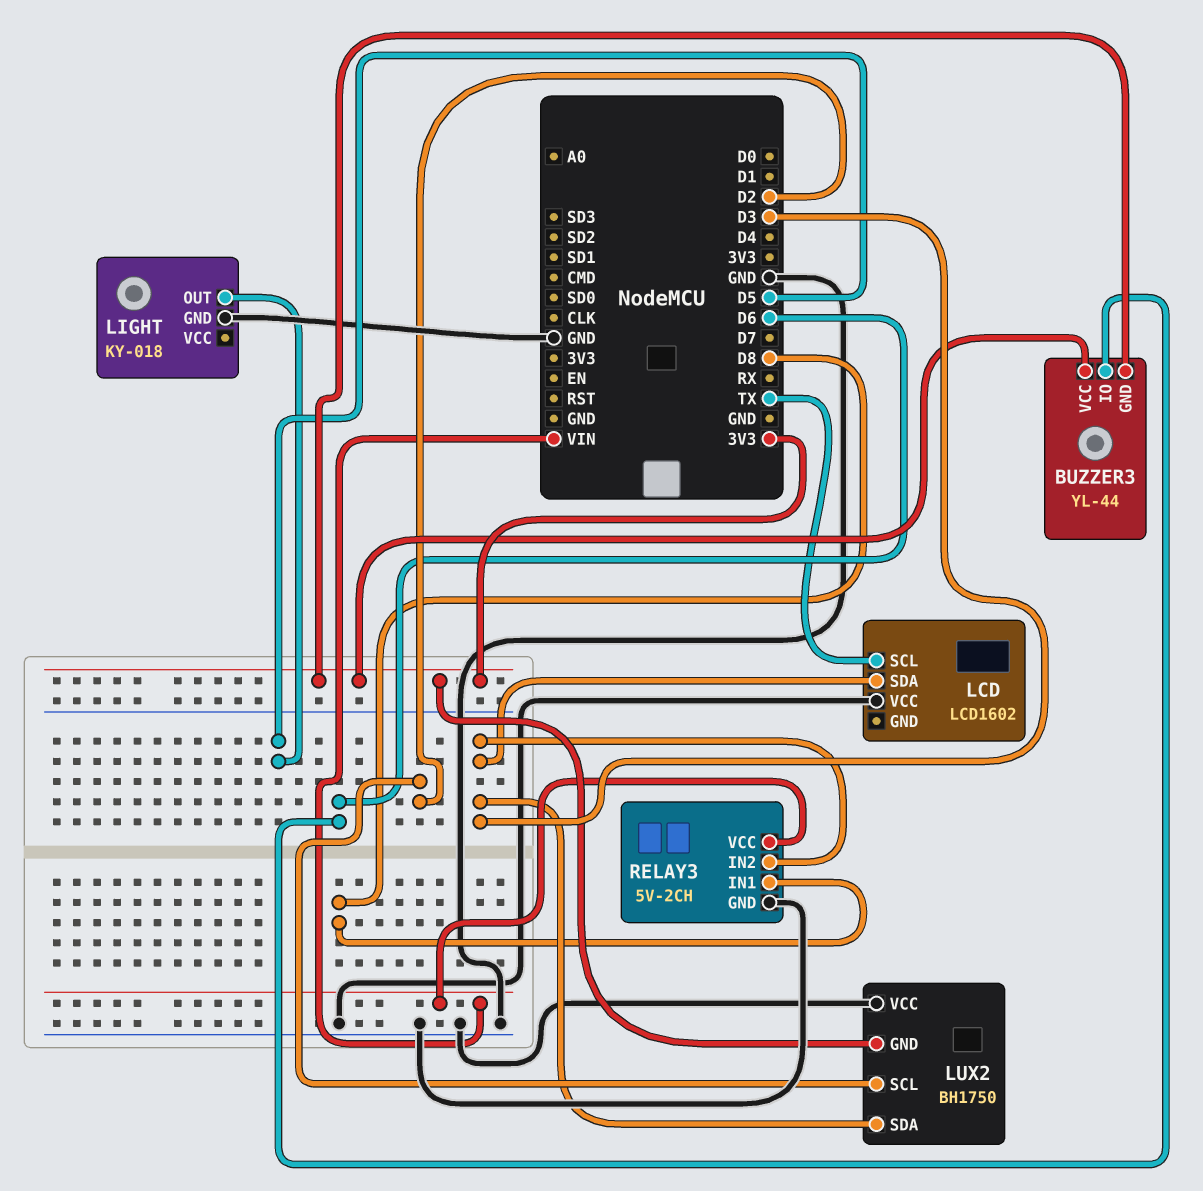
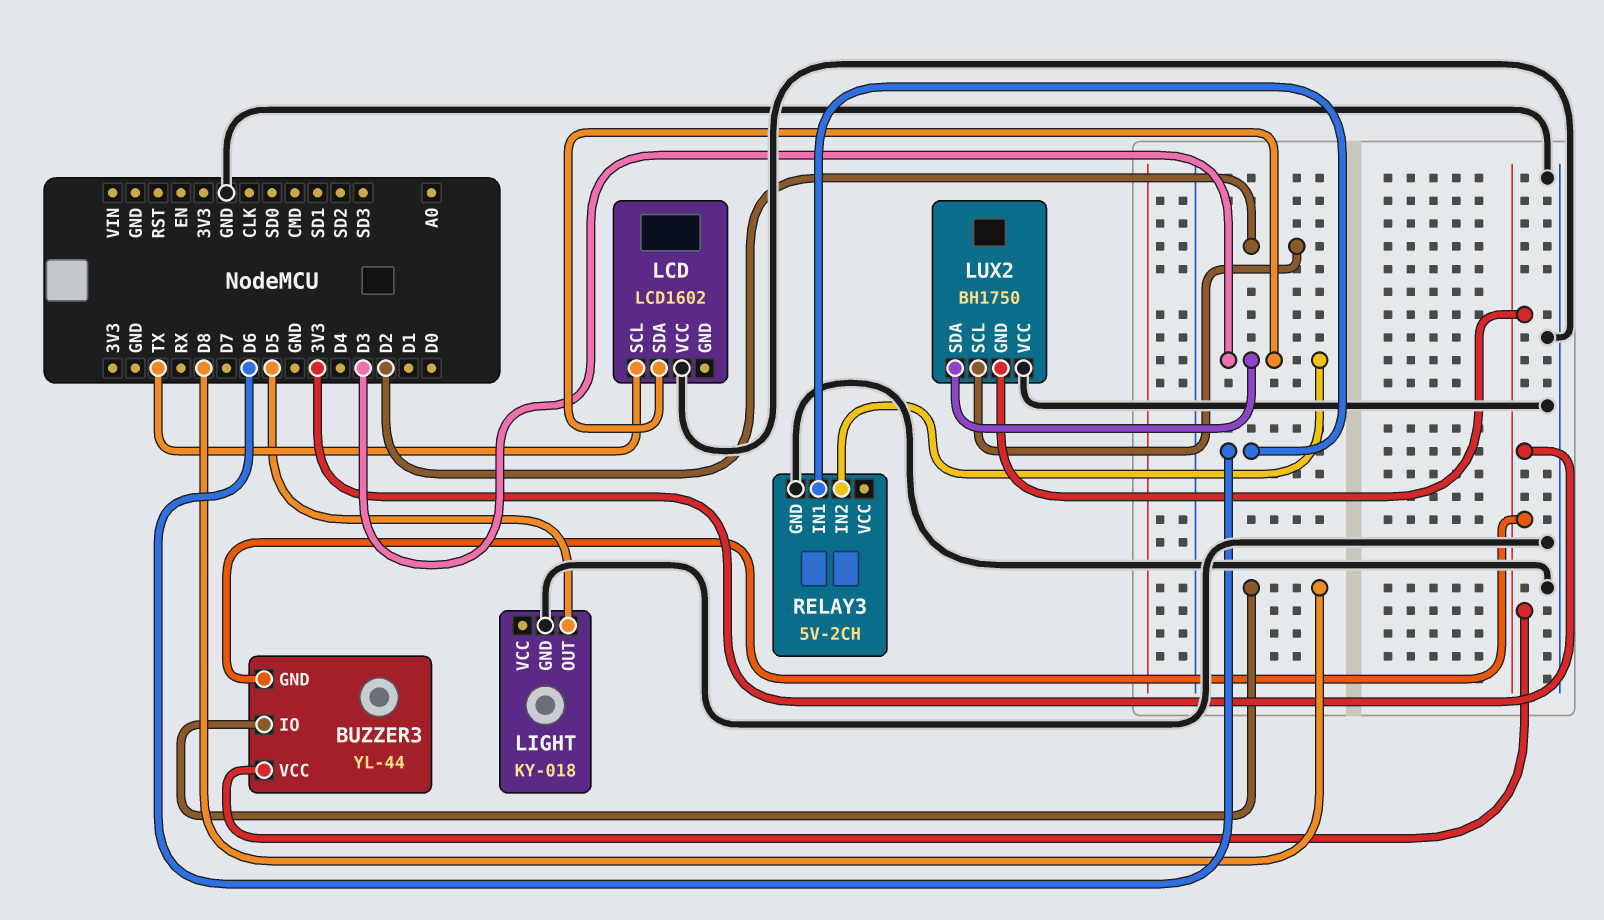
BUZZER3 pin IO: D6 -> D8
RELAY3 pin IN1: D8 -> D6
RELAY3 pin VCC: VIN -> none

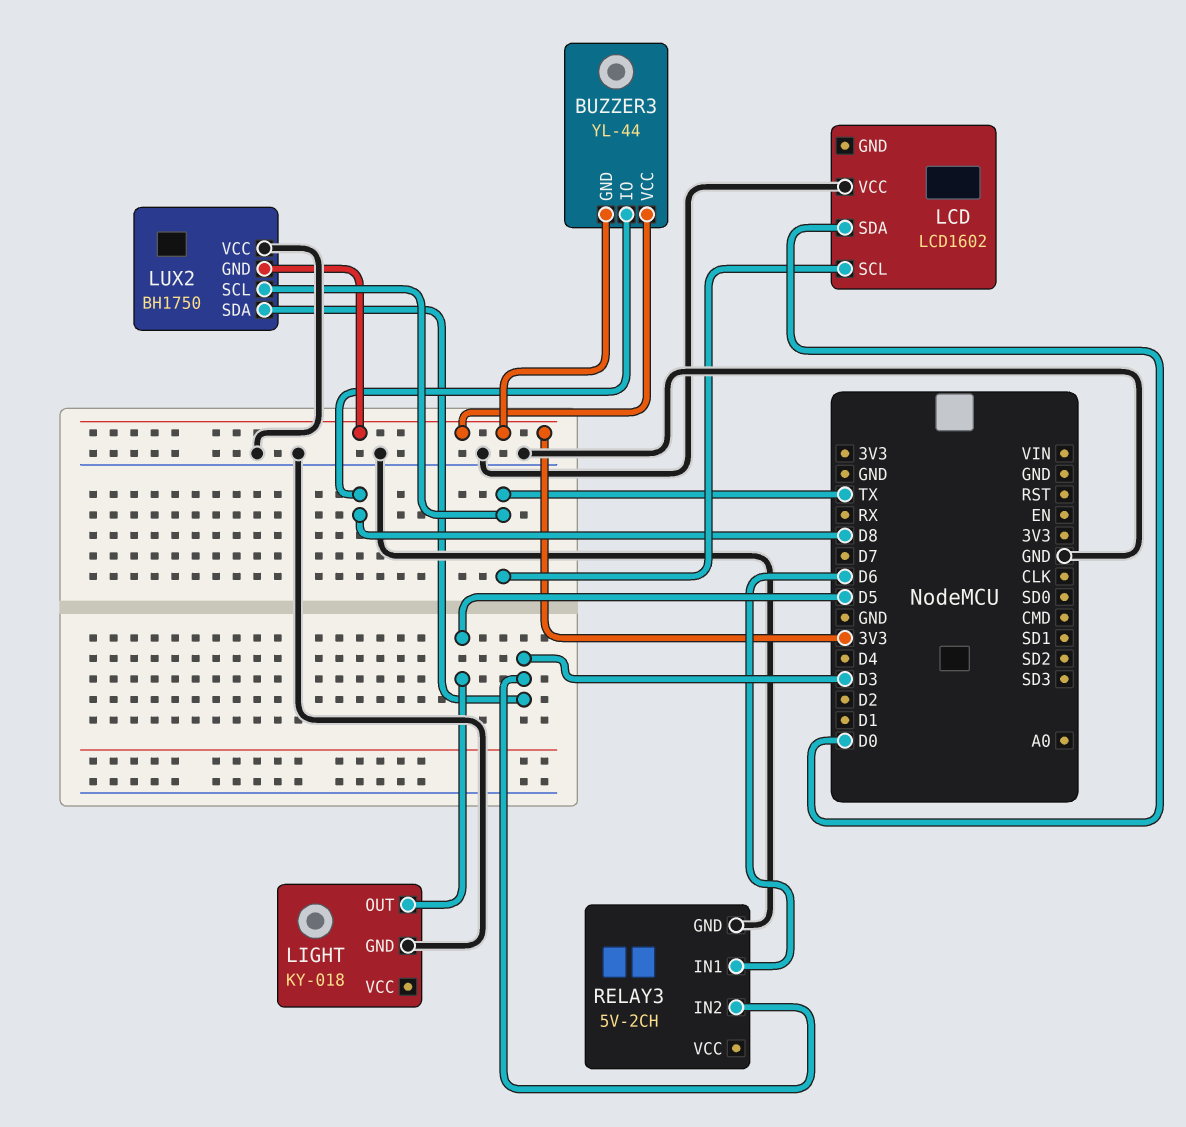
LCD pin SDA: D3 -> D0
LUX2 pin SCL: D2 -> TX

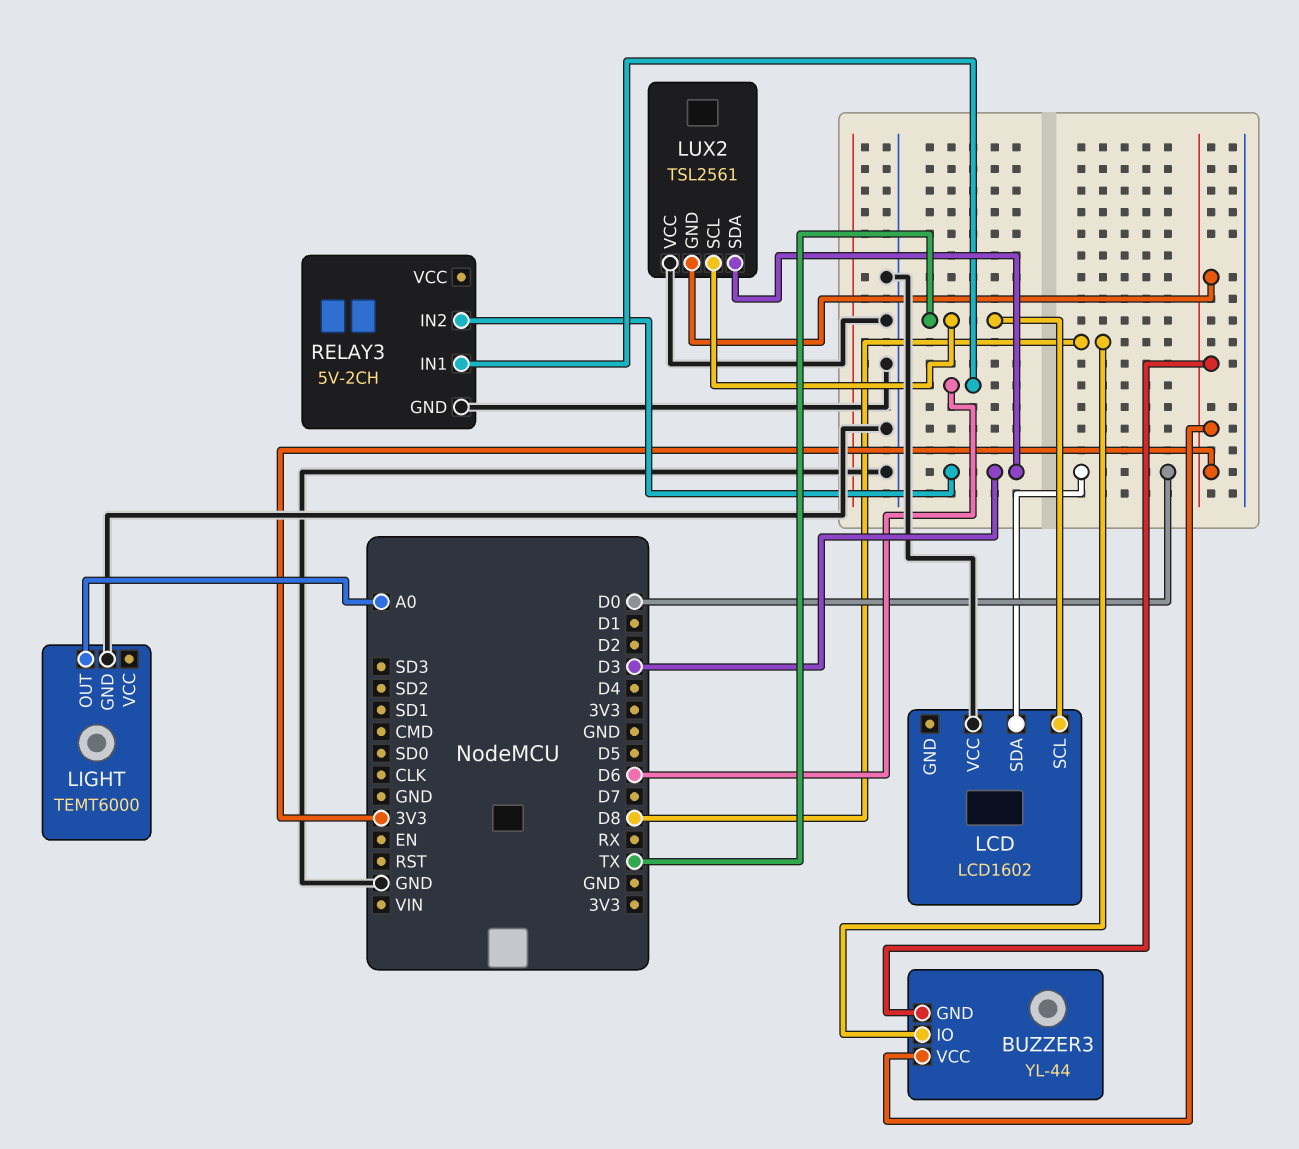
LIGHT: KY-018 -> TEMT6000
LIGHT pin OUT: D5 -> A0
LUX2: BH1750 -> TSL2561

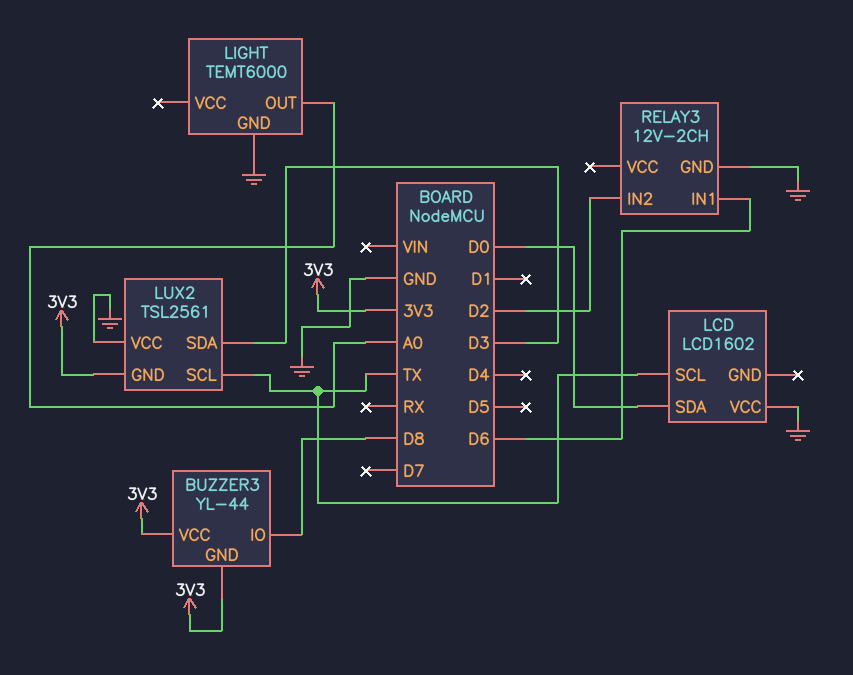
RELAY3: 5V-2CH -> 12V-2CH
RELAY3 pin IN2: D3 -> D2

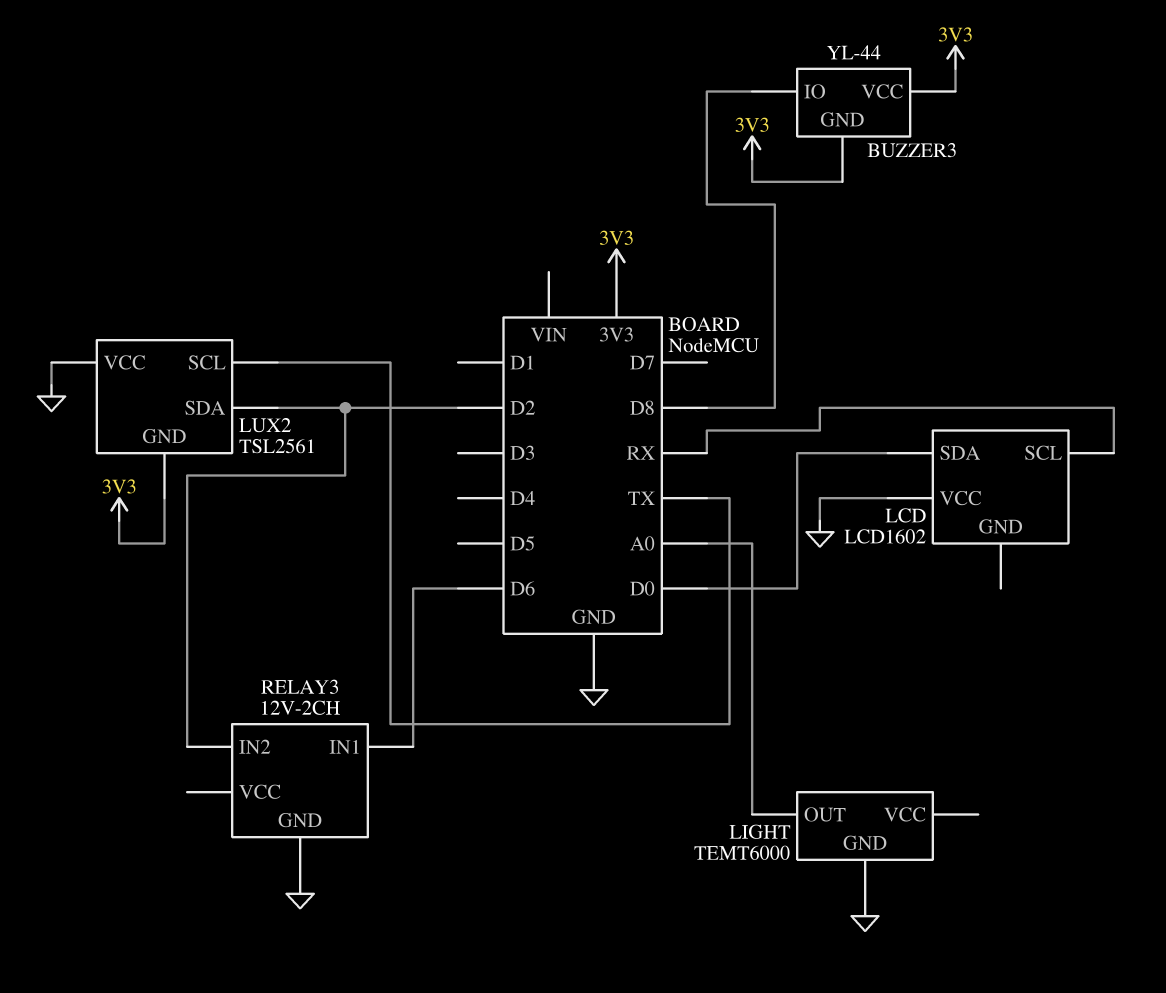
LCD pin SCL: TX -> RX
LUX2 pin SDA: D3 -> D2

